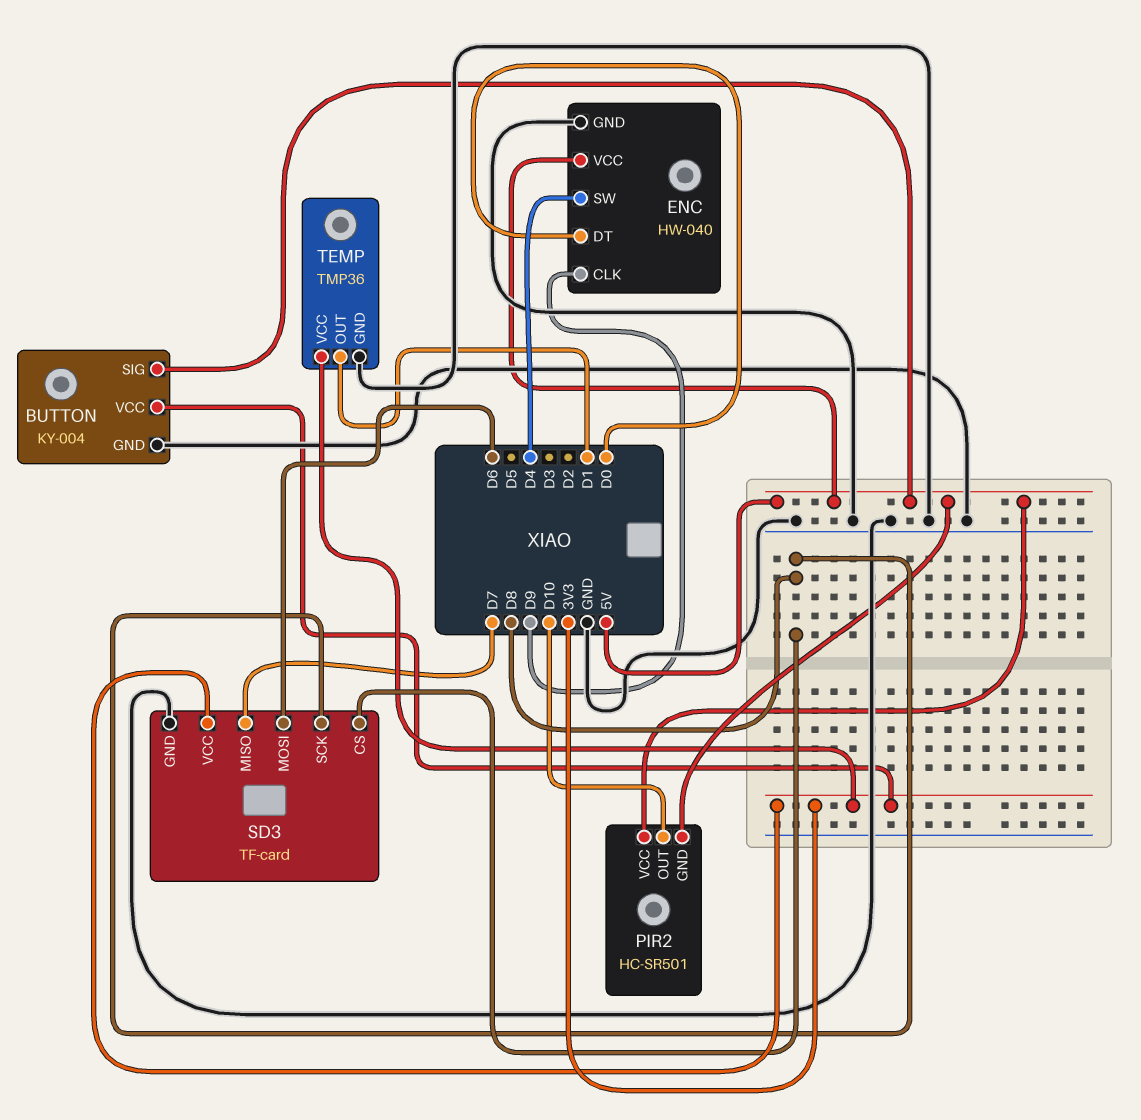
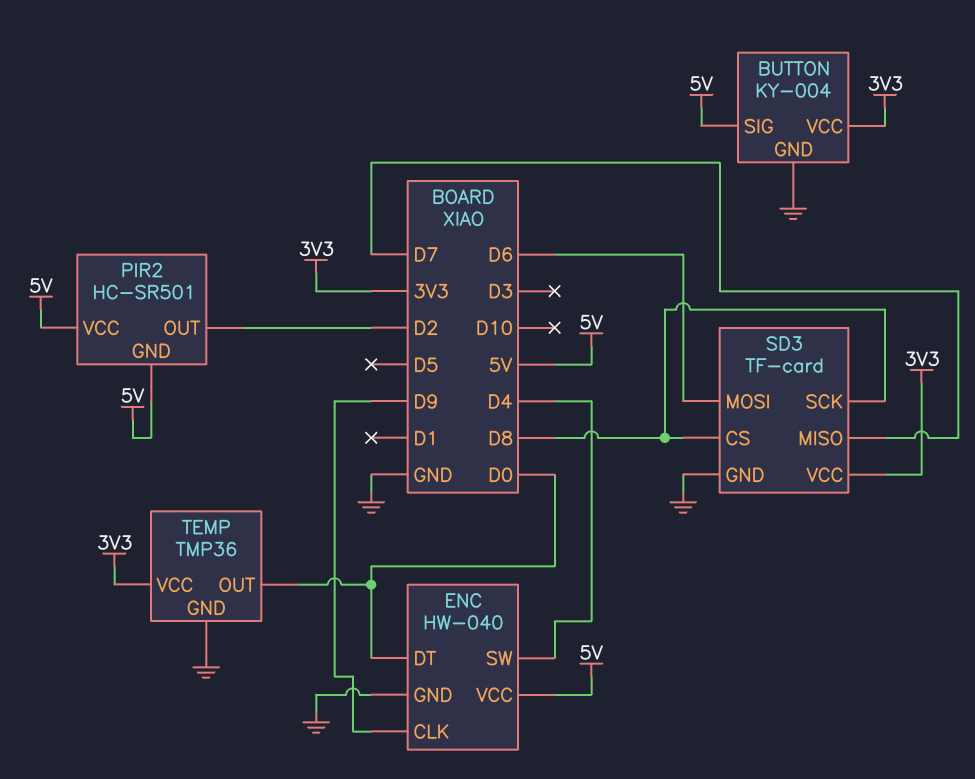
PIR2 pin OUT: D10 -> D2
TEMP pin OUT: D1 -> D0

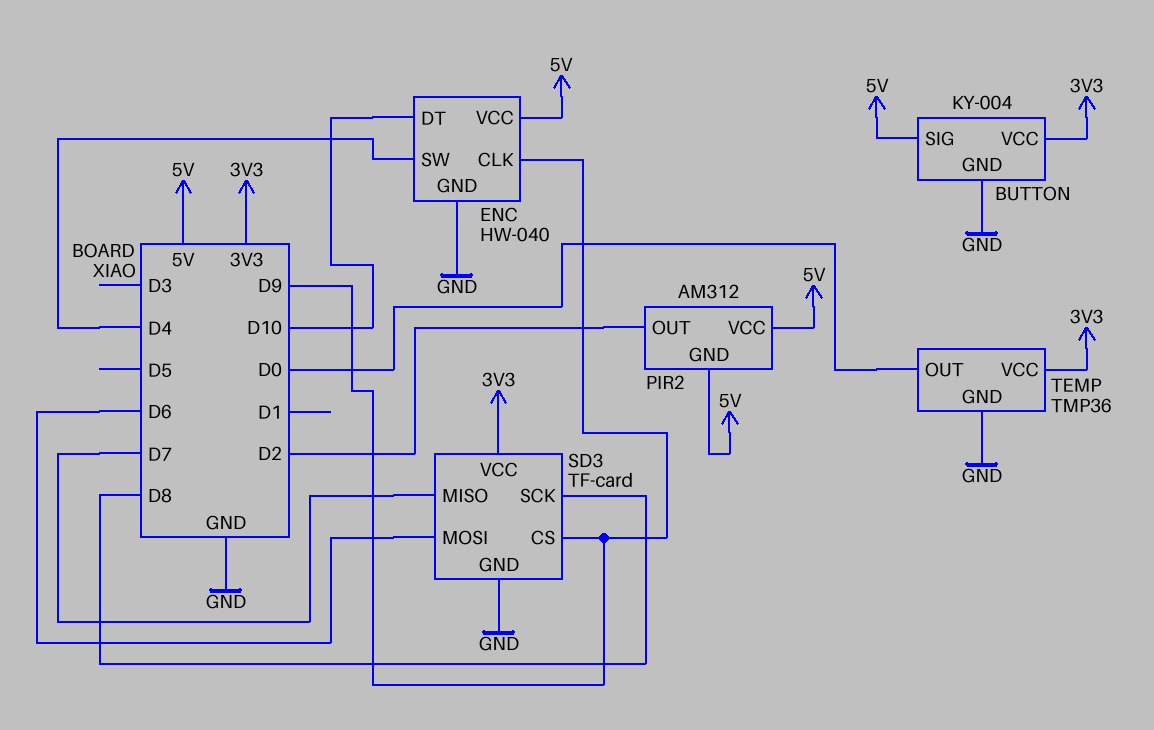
ENC pin DT: D0 -> D10
PIR2: HC-SR501 -> AM312
SD3 pin CS: D8 -> D9

